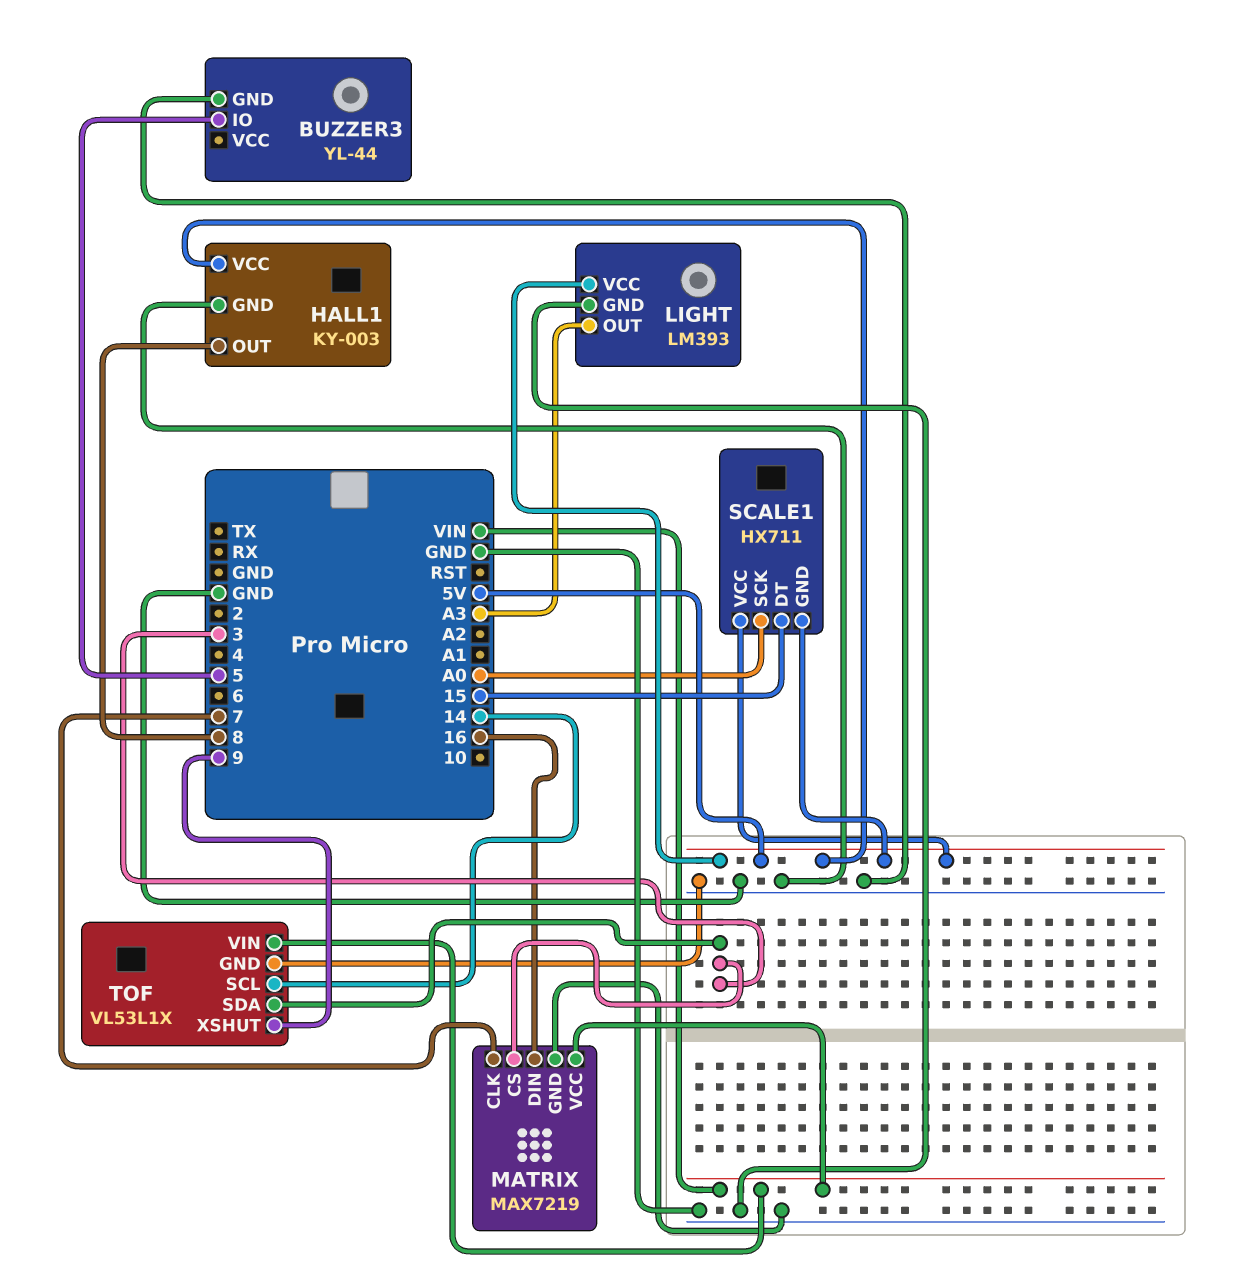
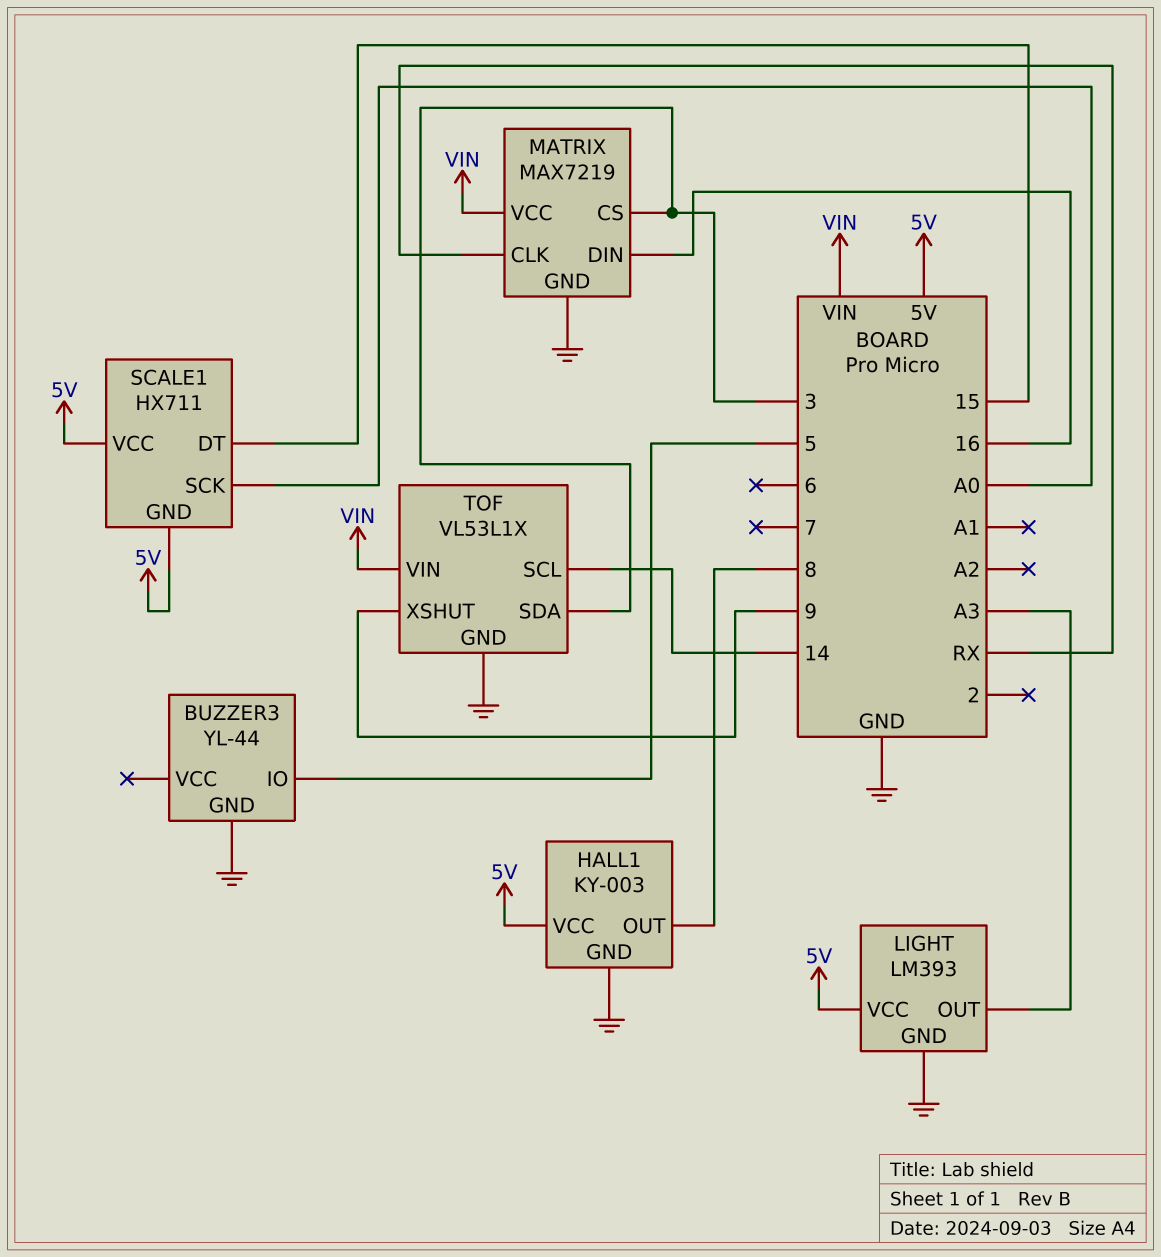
MATRIX pin CLK: 7 -> RX

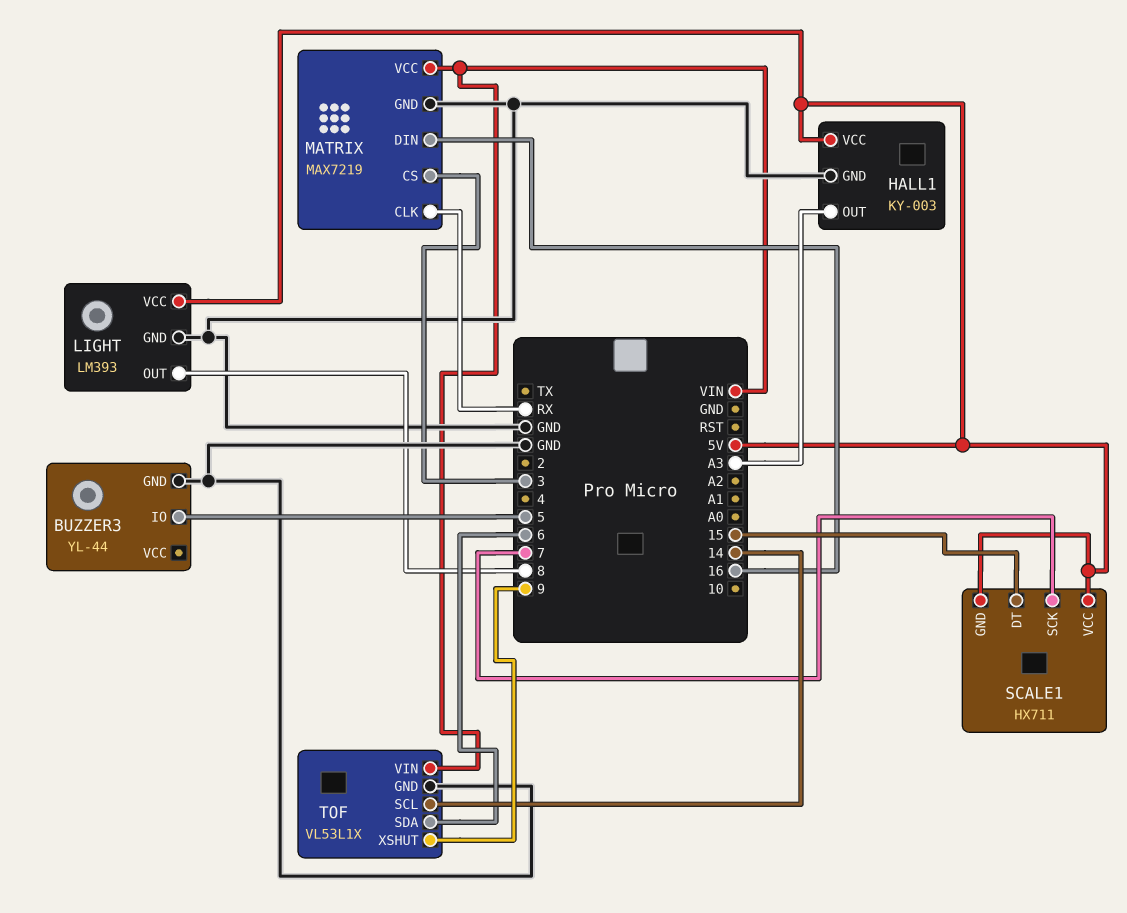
HALL1 pin OUT: 8 -> A3
LIGHT pin OUT: A3 -> 8
SCALE1 pin SCK: A0 -> 7
TOF pin SDA: 3 -> 6

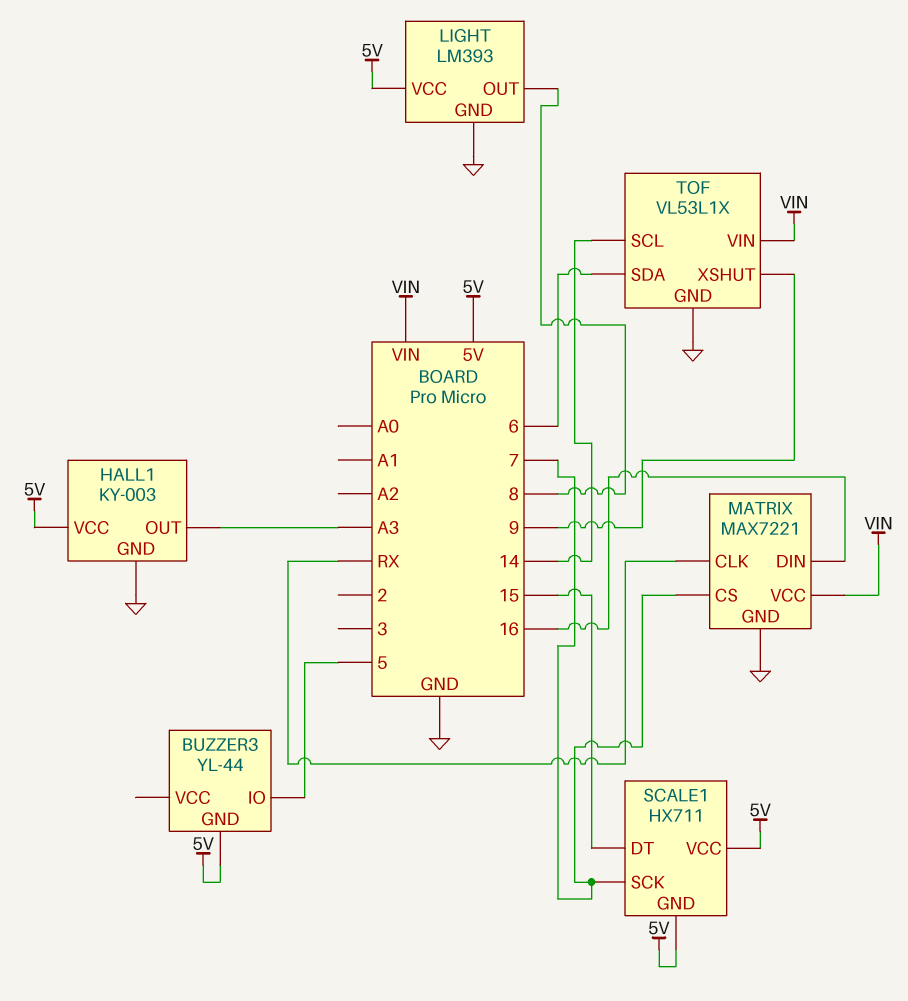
BUZZER3 pin GND: GND -> 5V
MATRIX: MAX7219 -> MAX7221
MATRIX pin CS: 3 -> 7

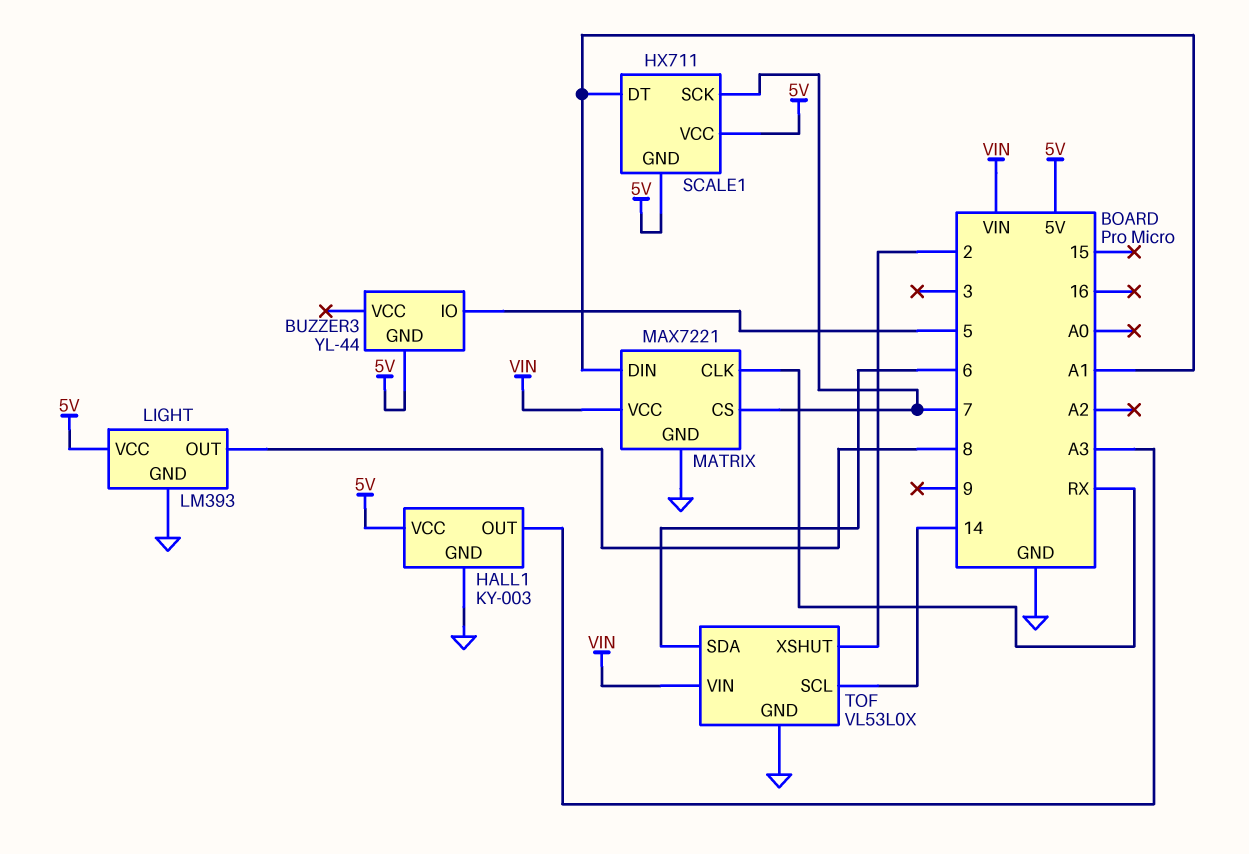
MATRIX pin DIN: 16 -> A1
SCALE1 pin DT: 15 -> A1
TOF: VL53L1X -> VL53L0X
TOF pin XSHUT: 9 -> 2

